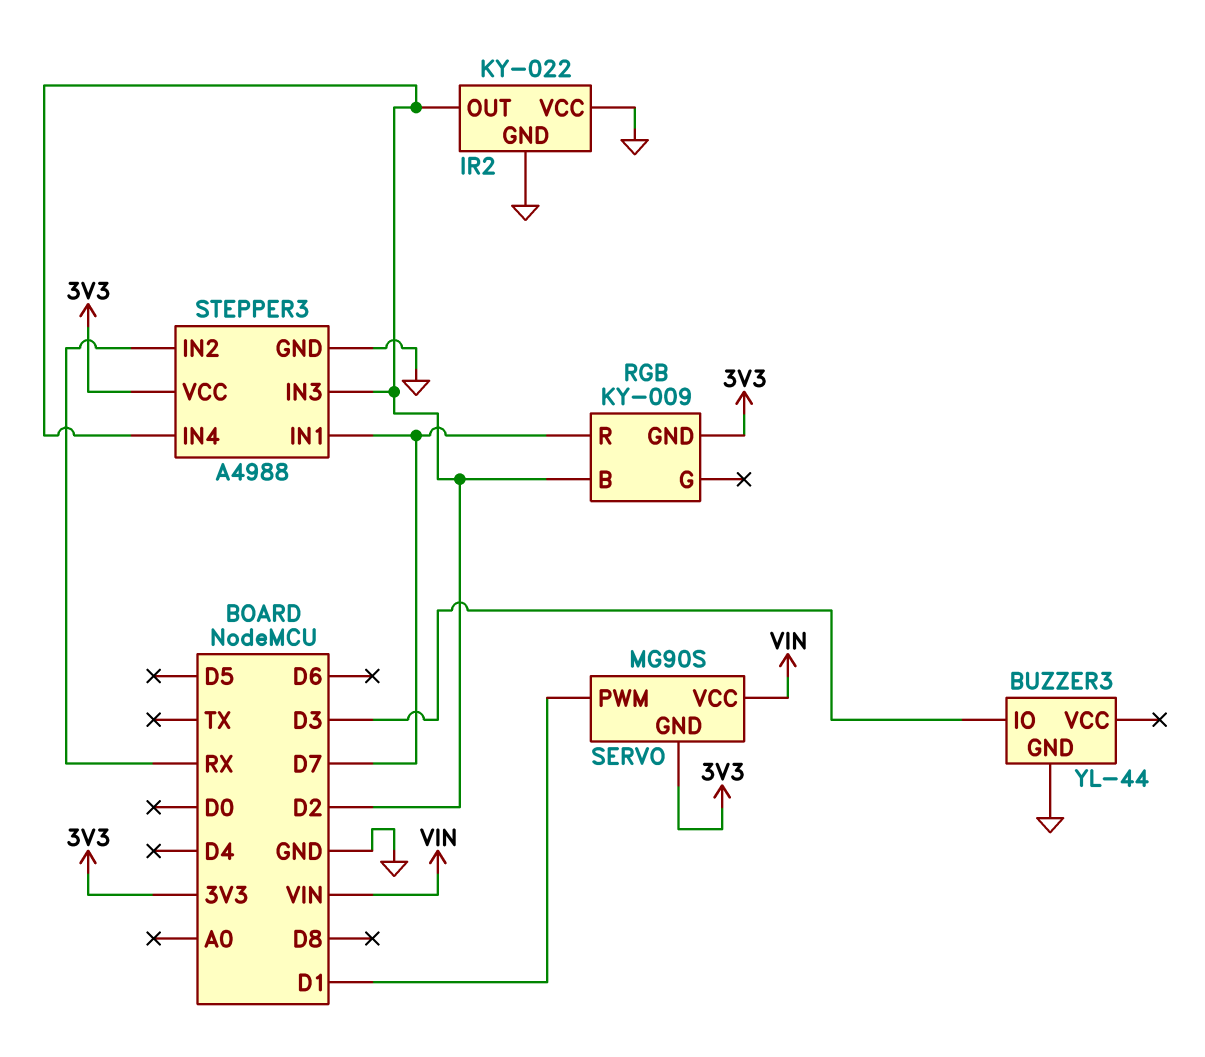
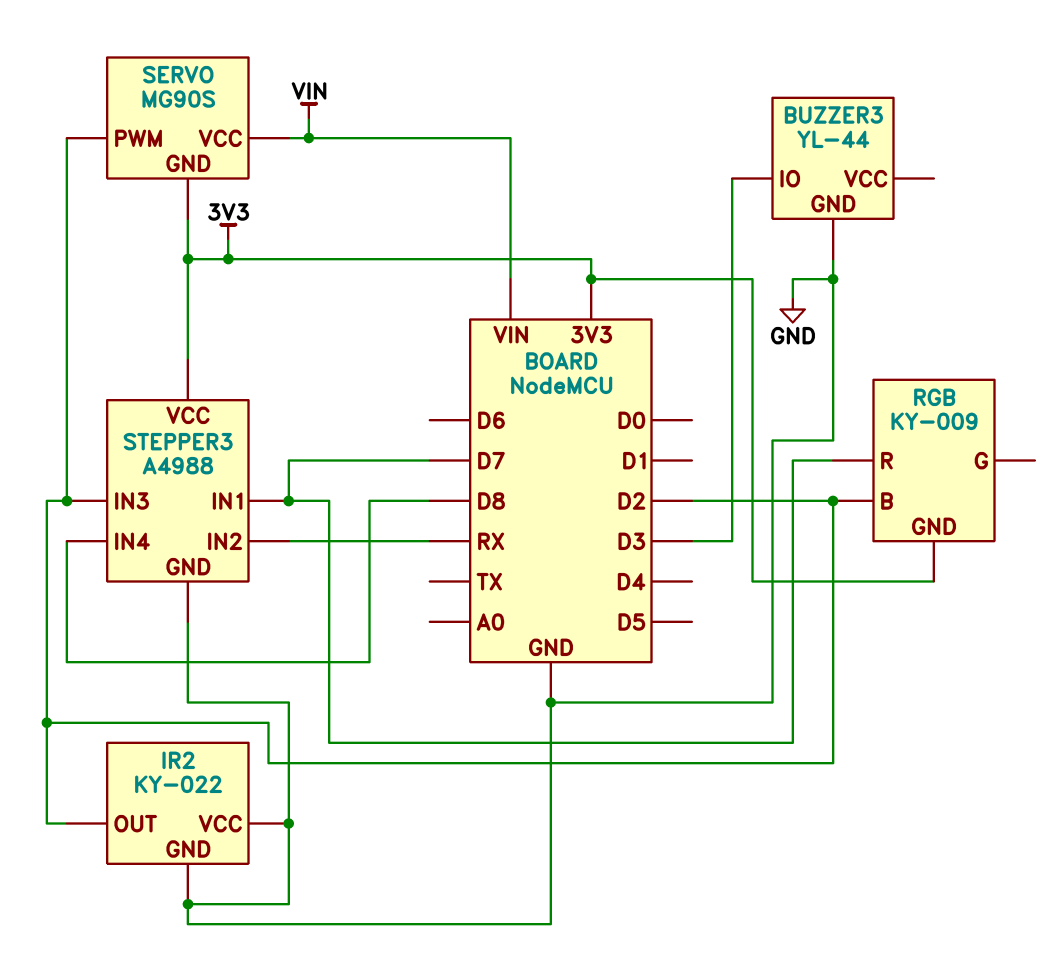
SERVO pin PWM: D1 -> D2
STEPPER3 pin IN4: D2 -> D8

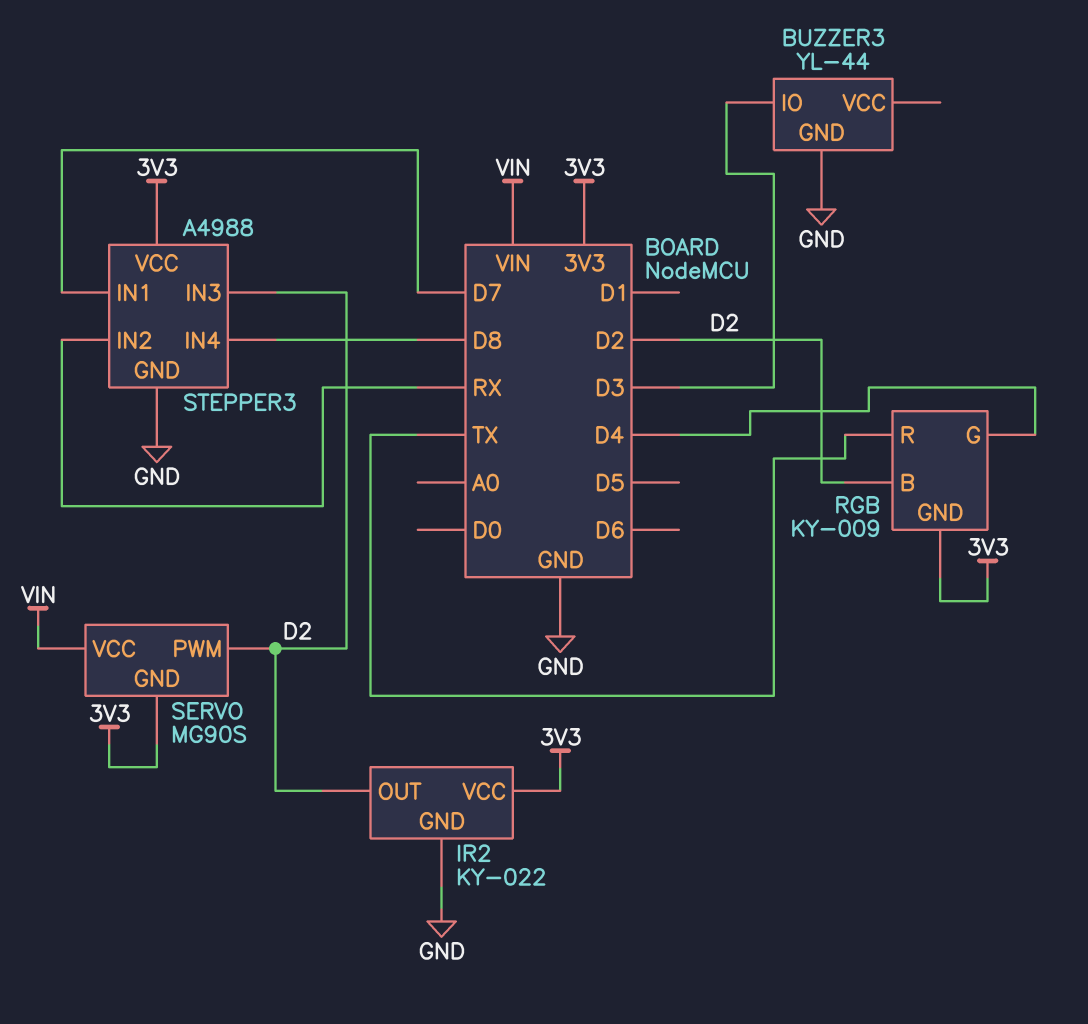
IR2 pin VCC: GND -> 3V3
RGB pin G: none -> D4
RGB pin R: D7 -> TX

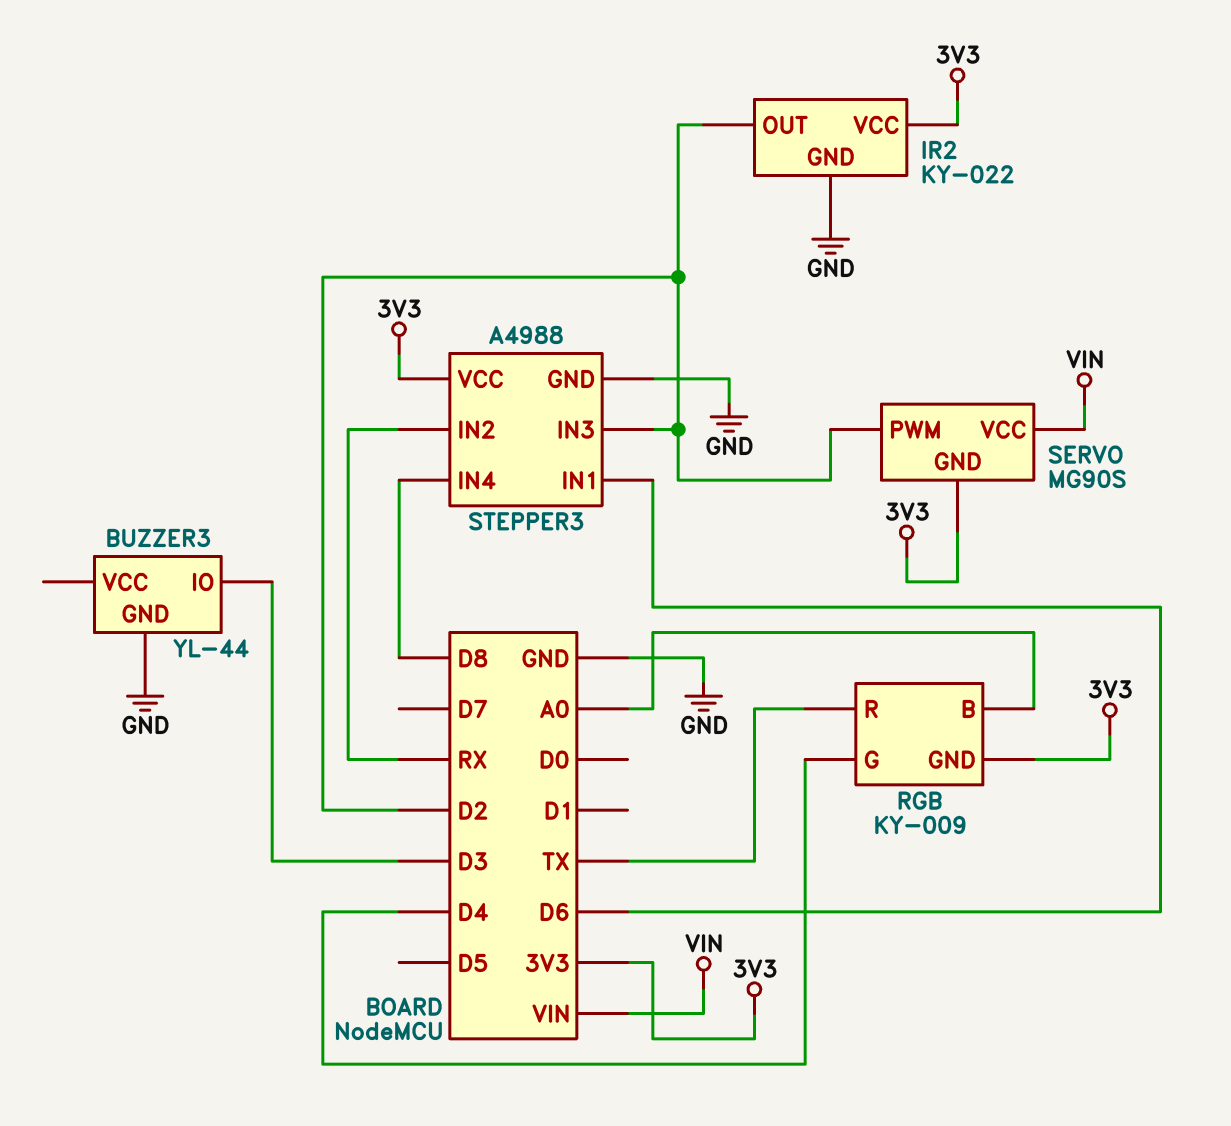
RGB pin B: D2 -> A0
STEPPER3 pin IN1: D7 -> D6

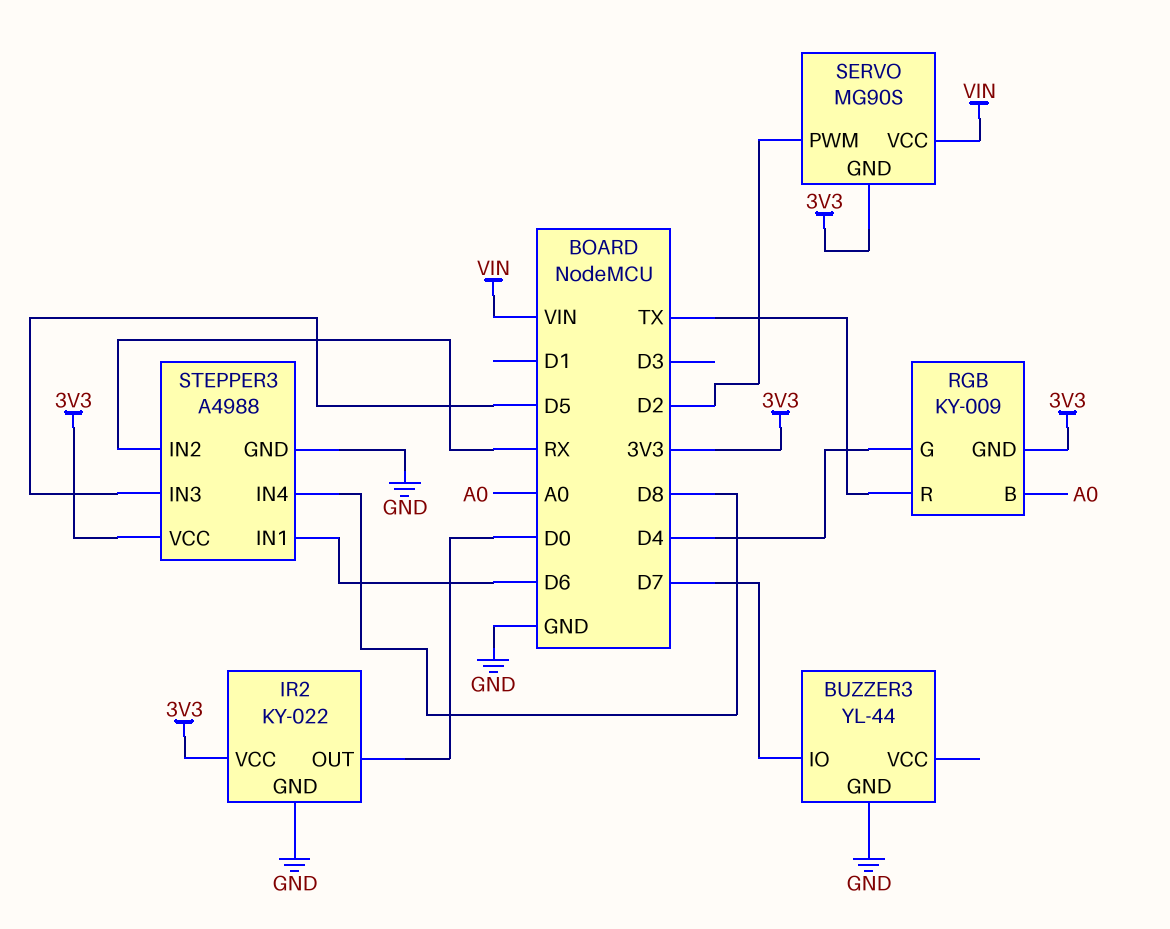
BUZZER3 pin IO: D3 -> D7
IR2 pin OUT: D2 -> D0
STEPPER3 pin IN3: D2 -> D5

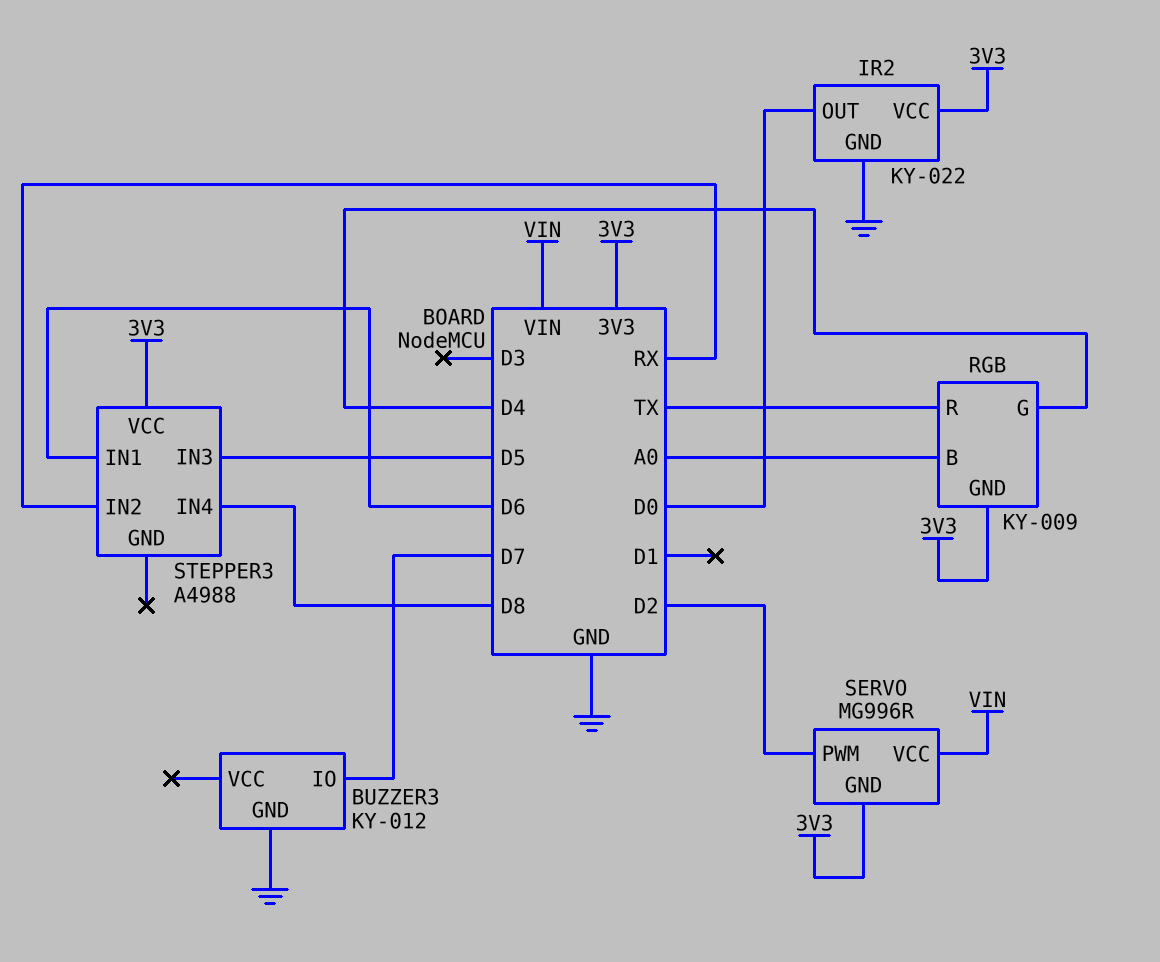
BUZZER3: YL-44 -> KY-012
SERVO: MG90S -> MG996R
STEPPER3 pin GND: GND -> none

